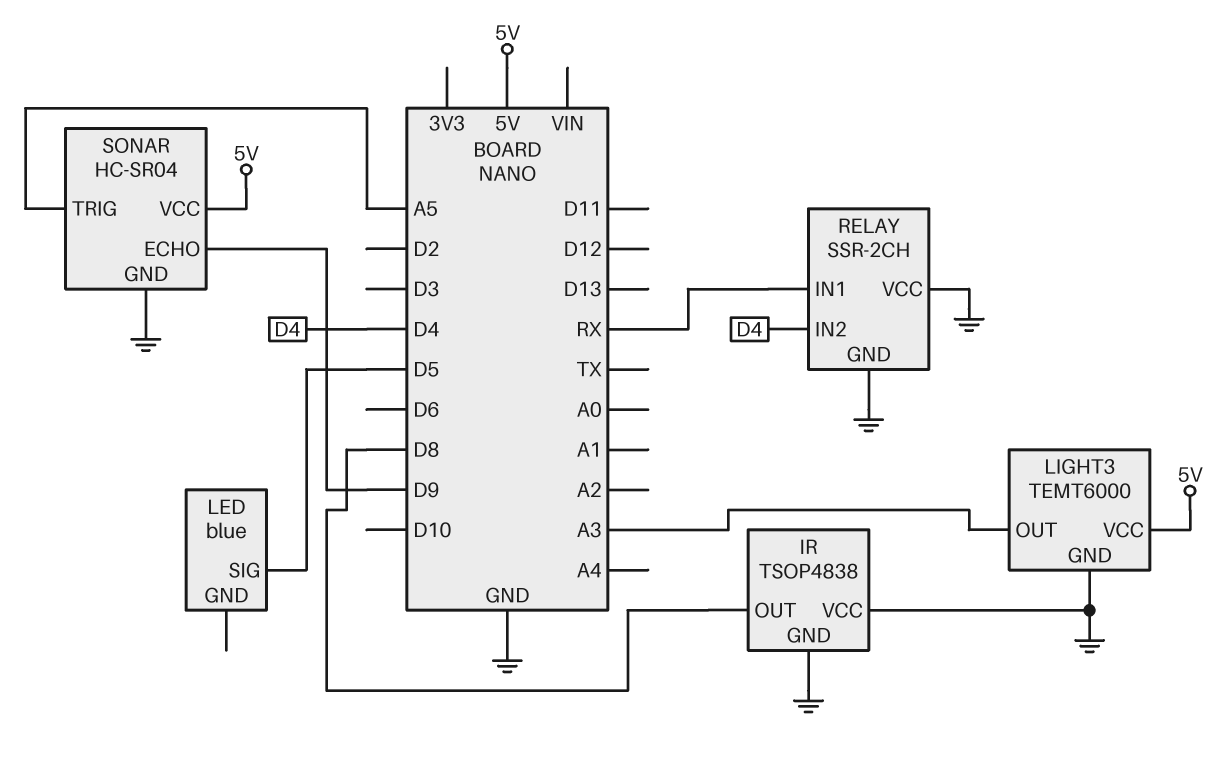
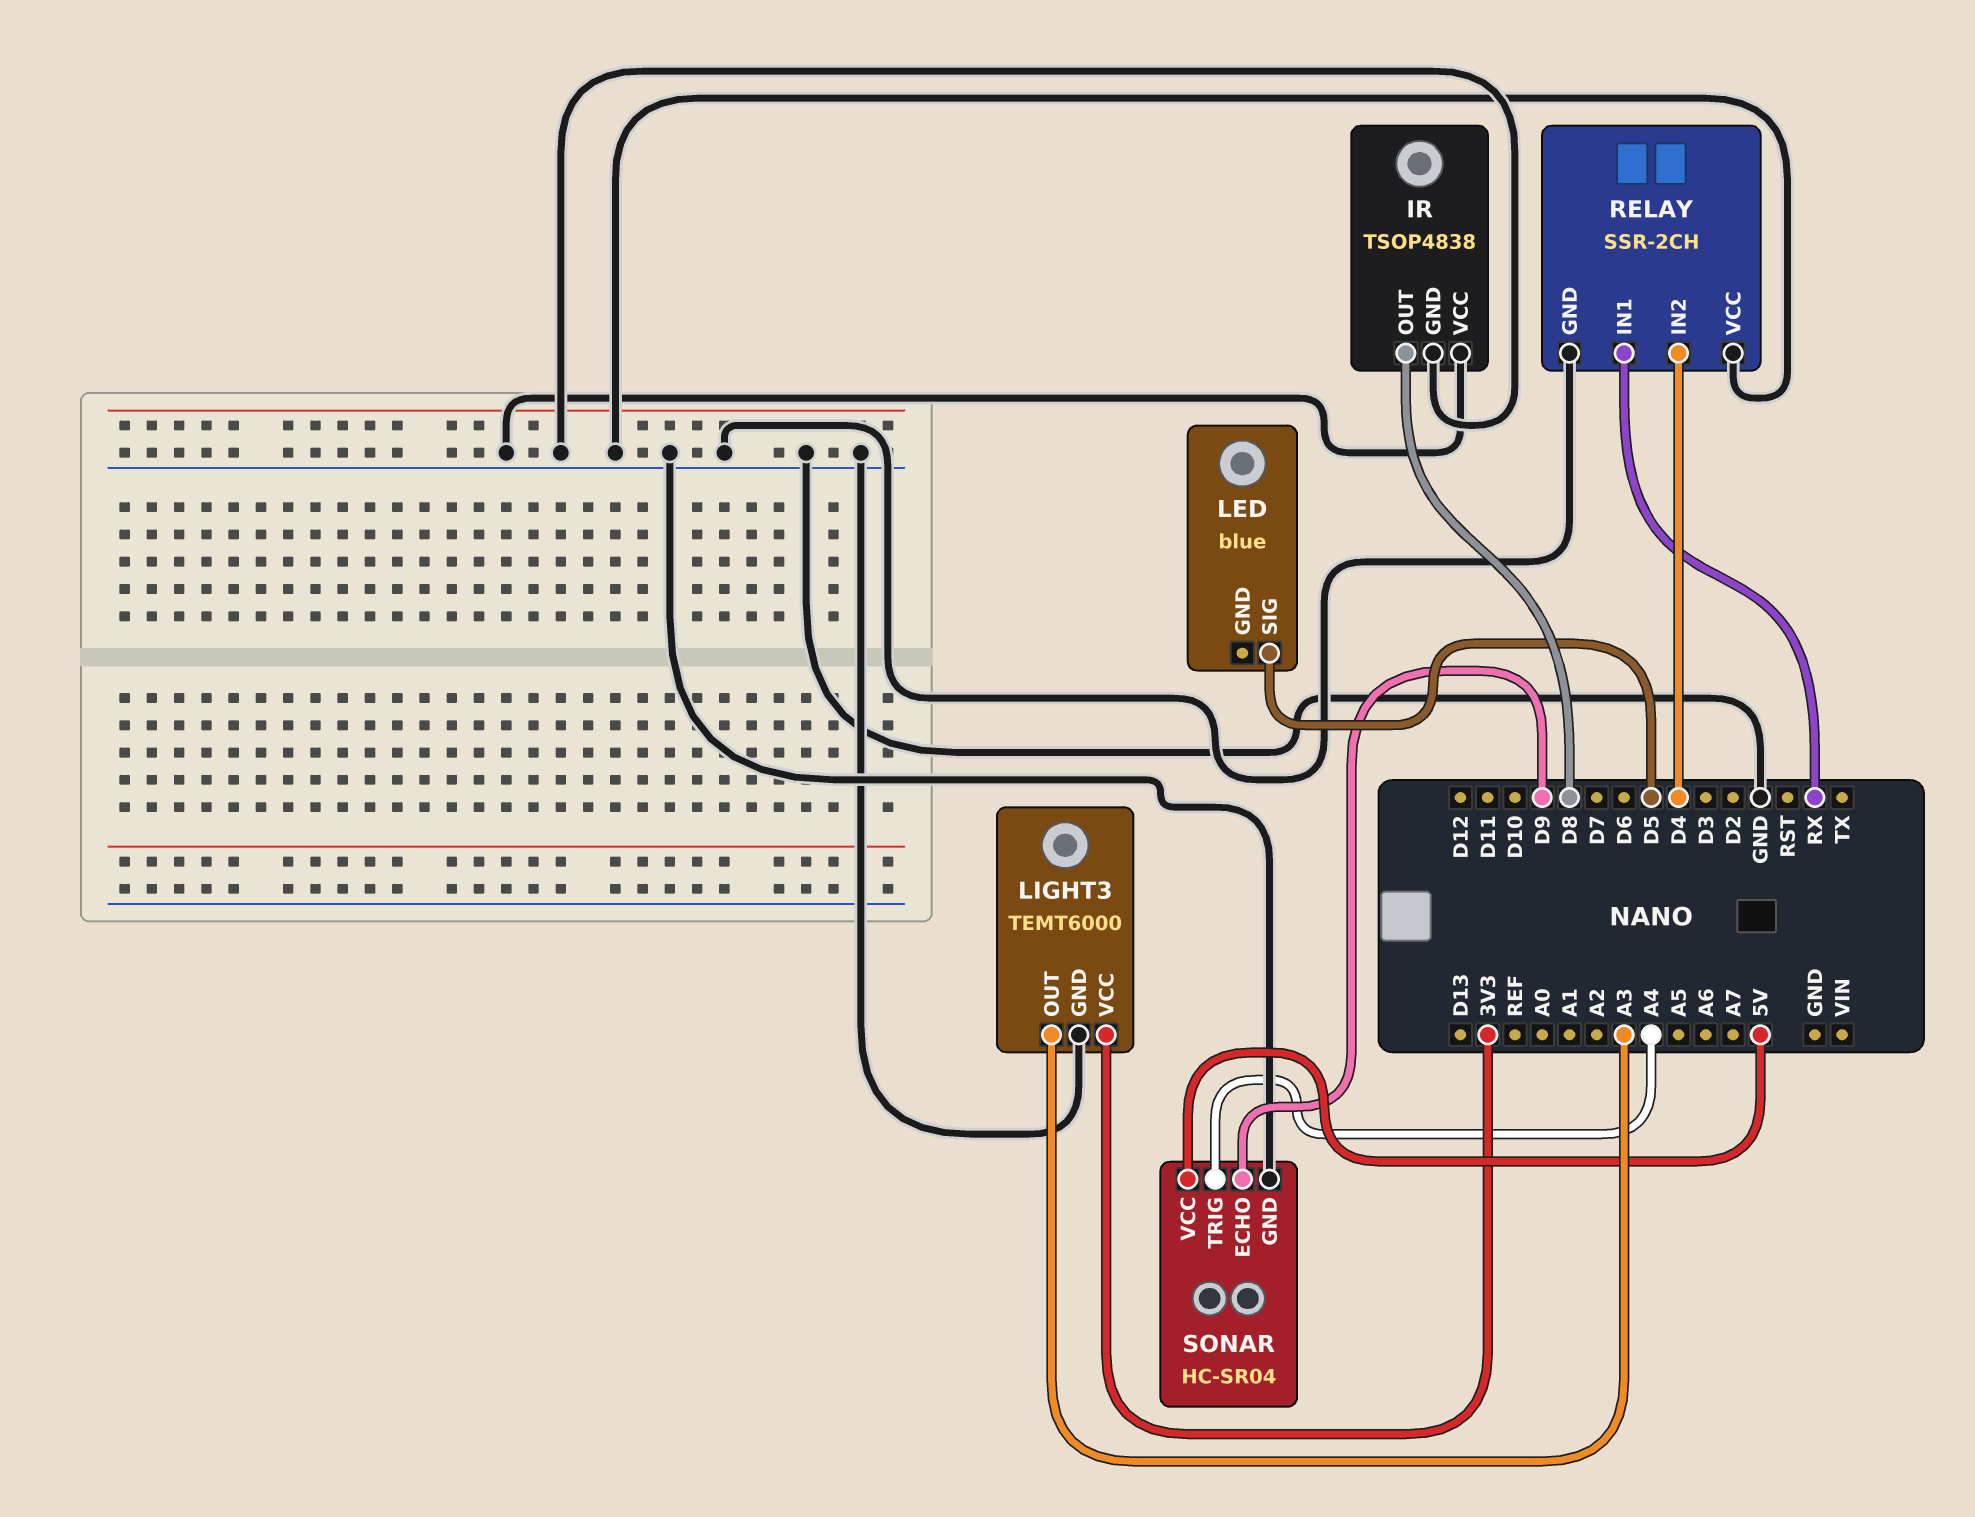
LIGHT3 pin VCC: 5V -> 3V3
SONAR pin TRIG: A5 -> A4

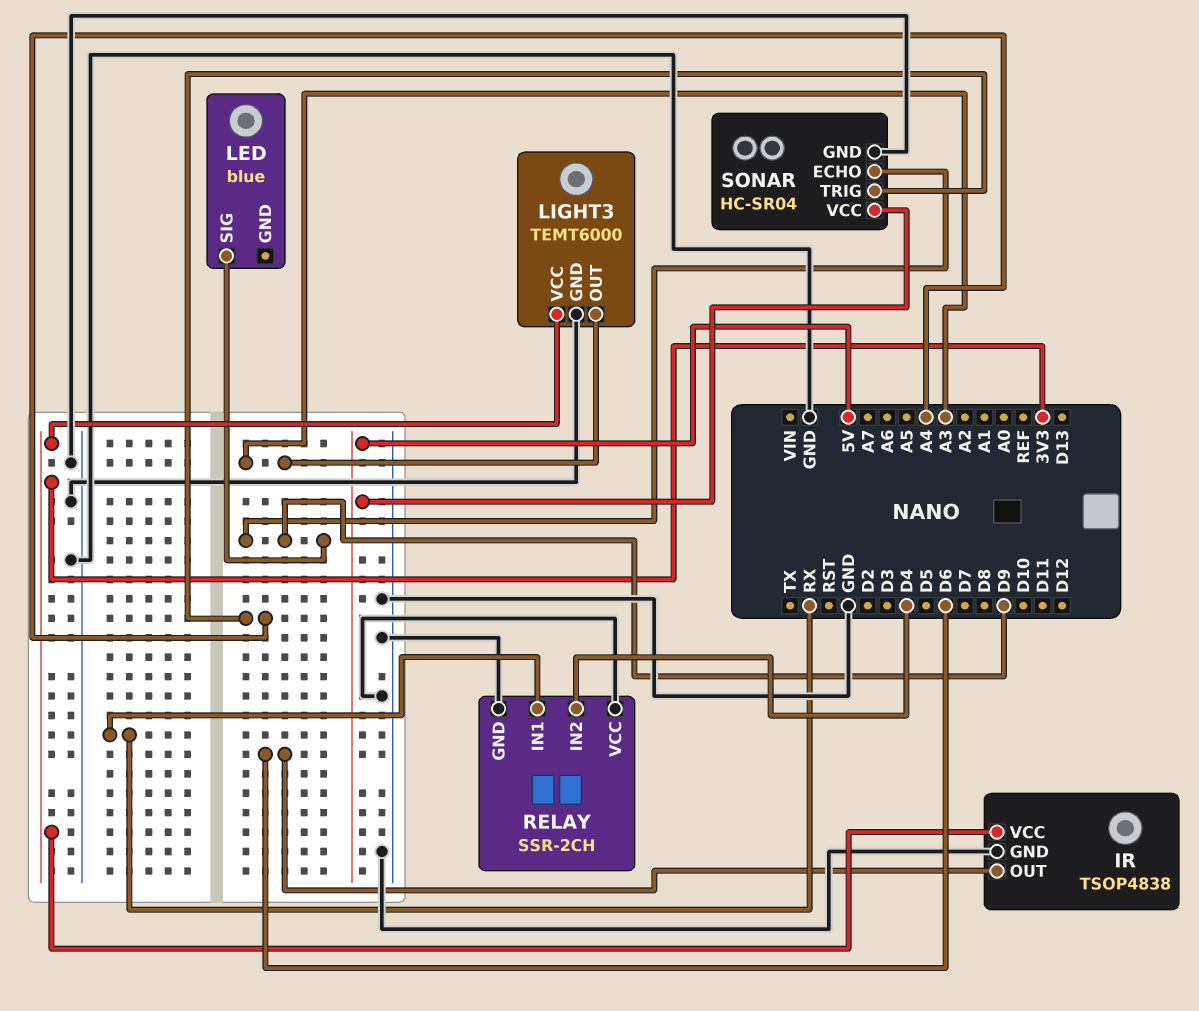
IR pin OUT: D8 -> D6
IR pin VCC: GND -> 3V3
LED pin SIG: D5 -> D9

